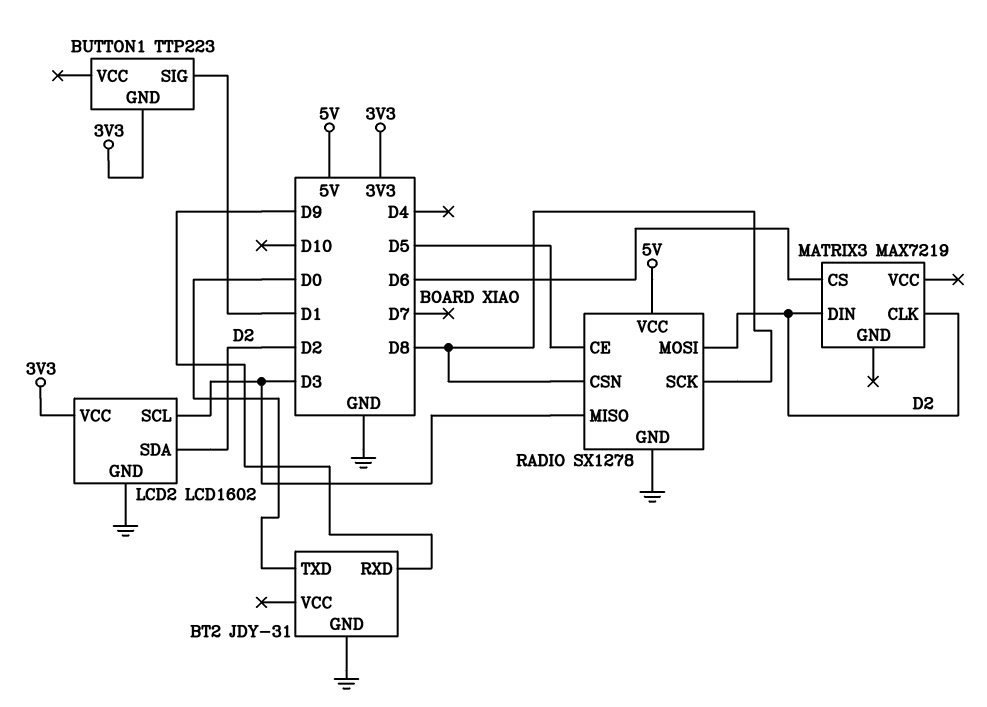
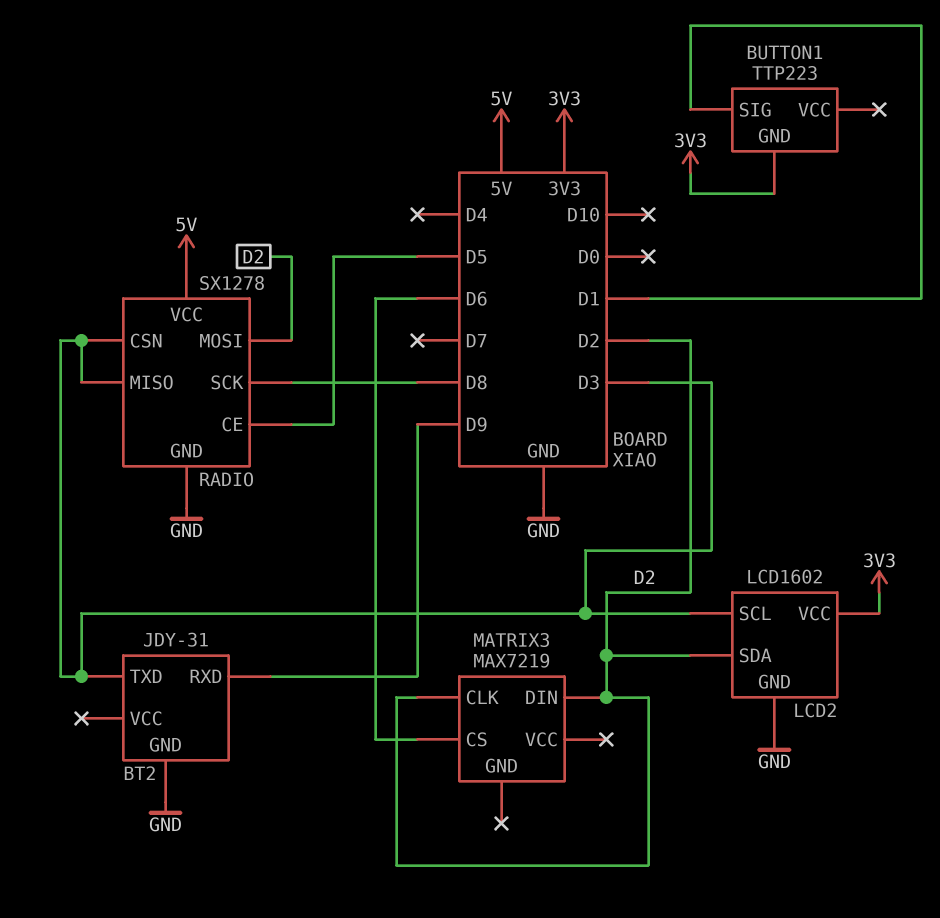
BT2 pin TXD: D0 -> D3
RADIO pin CSN: D8 -> D3

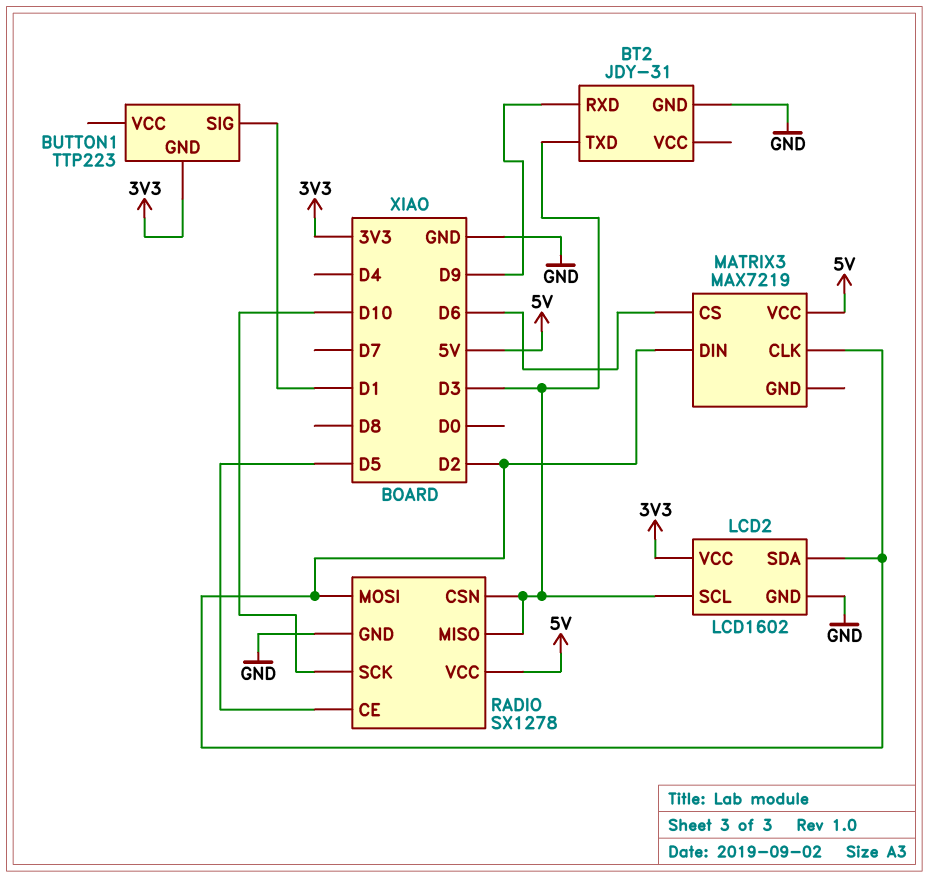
MATRIX3 pin VCC: none -> 5V
RADIO pin SCK: D8 -> D10

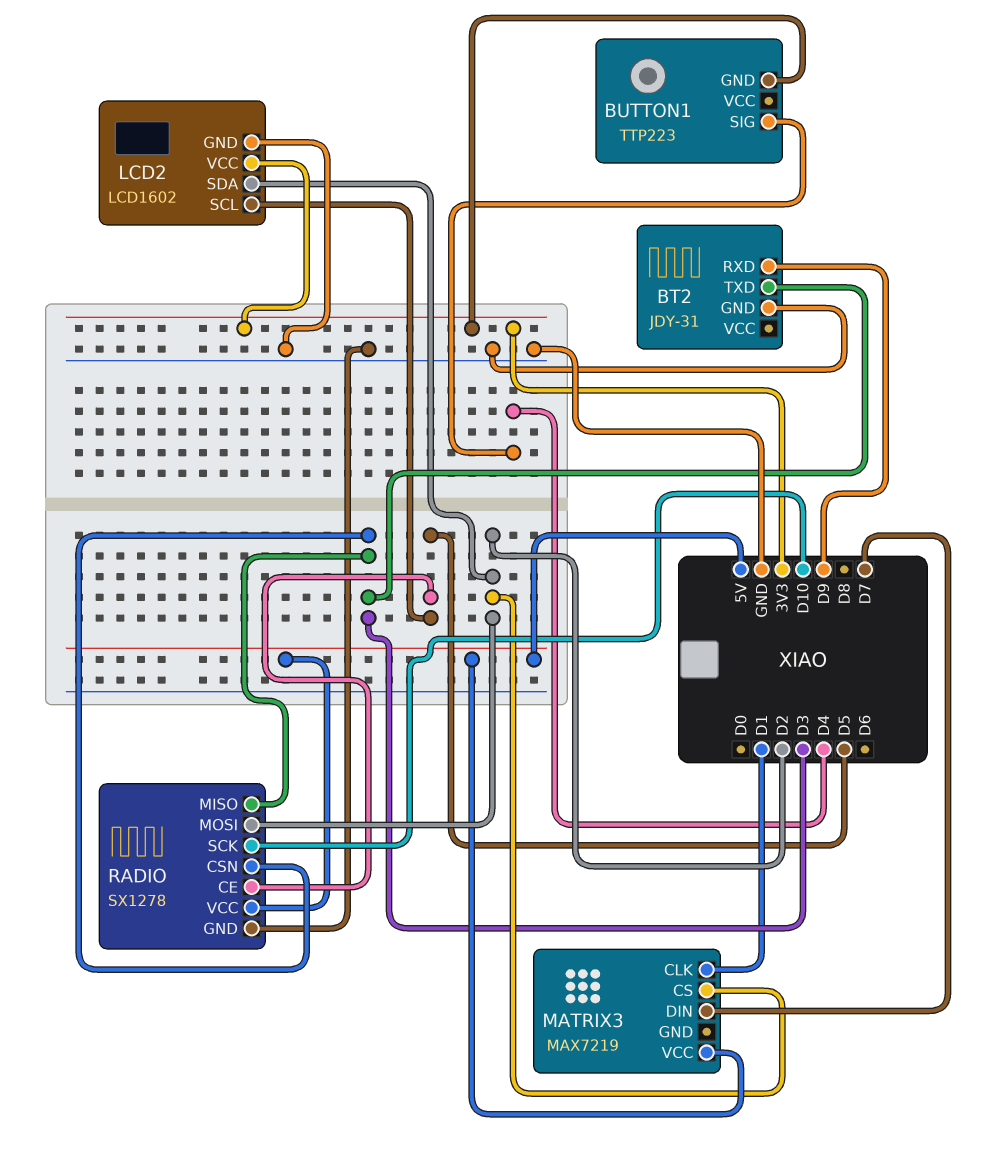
BUTTON1 pin SIG: D1 -> D4
LCD2 pin SCL: D3 -> D5
MATRIX3 pin CLK: D2 -> D1
MATRIX3 pin CS: D6 -> D2
MATRIX3 pin DIN: D2 -> D7

